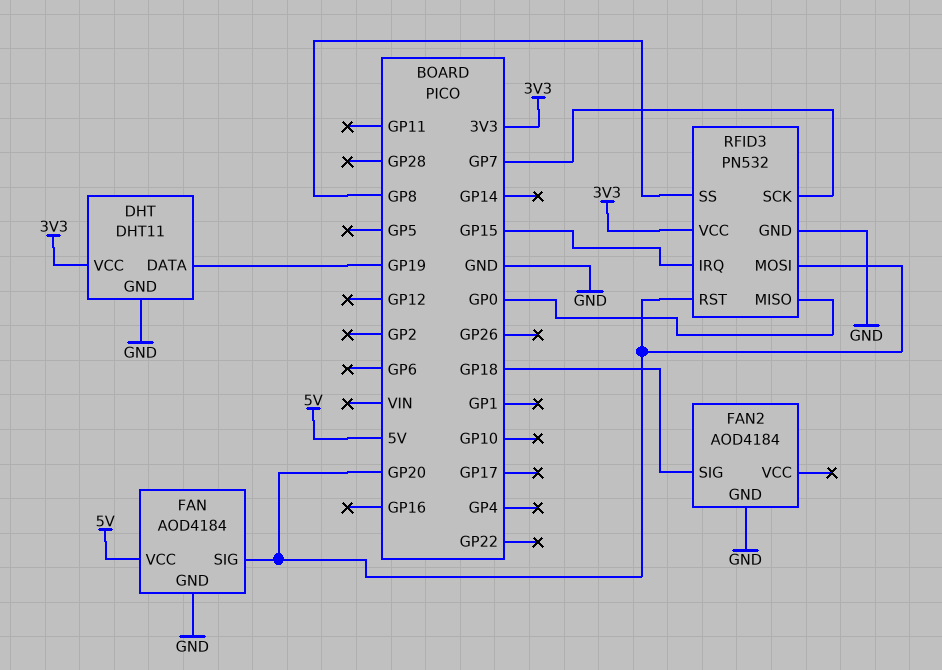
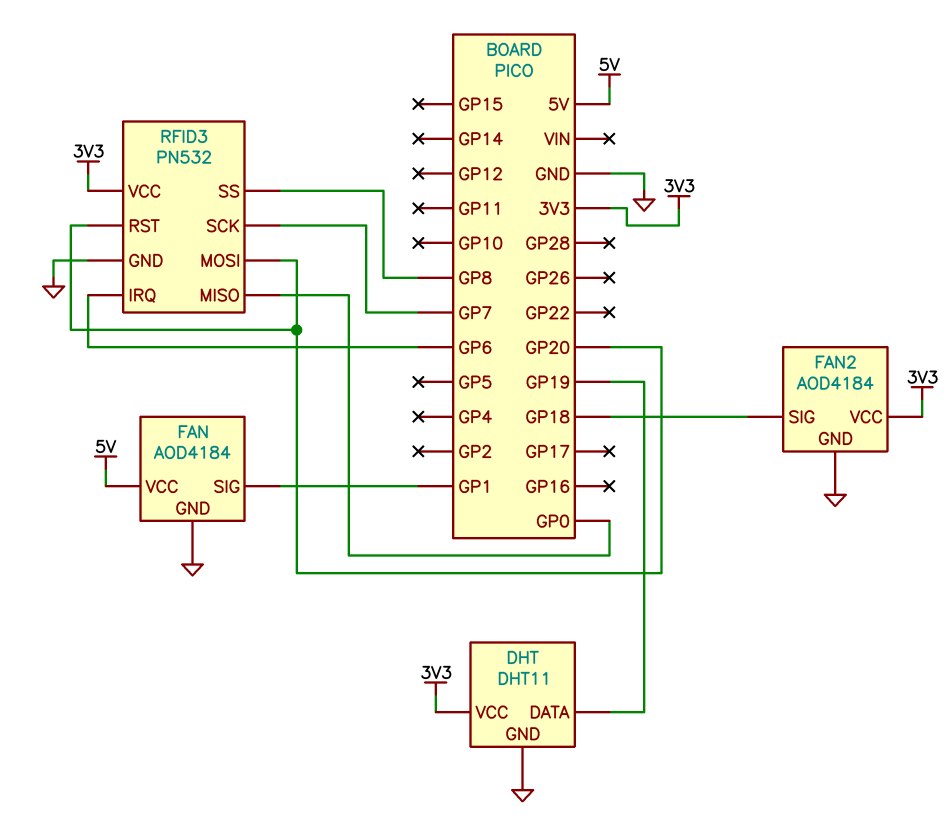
FAN pin SIG: GP20 -> GP1
FAN2 pin VCC: none -> 3V3
RFID3 pin IRQ: GP15 -> GP6

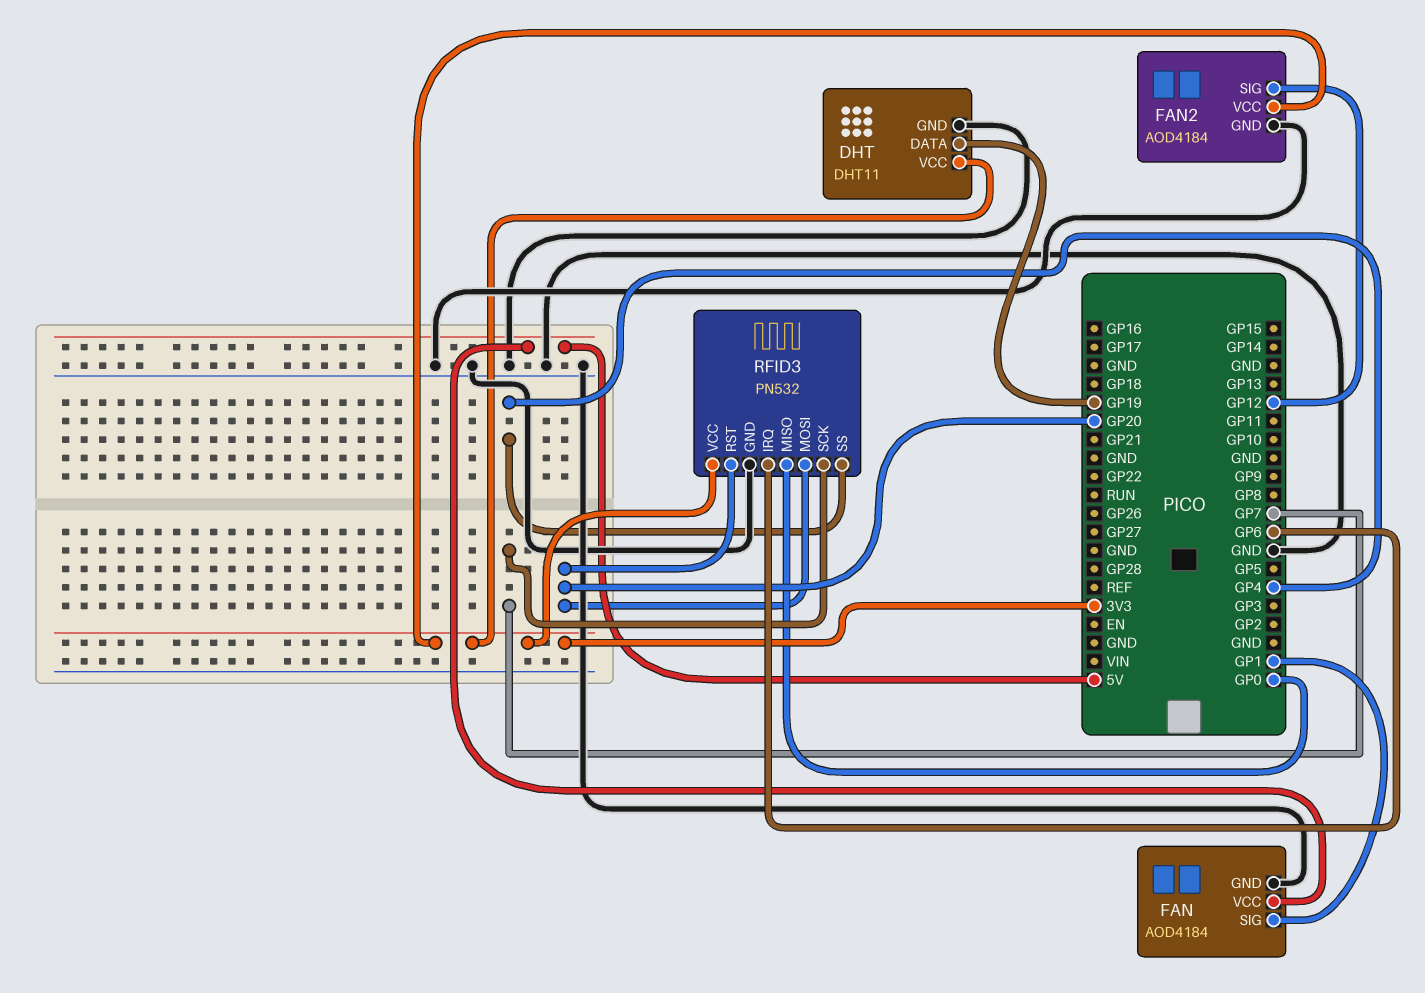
FAN2 pin SIG: GP18 -> GP12
RFID3 pin SS: GP8 -> GP4

